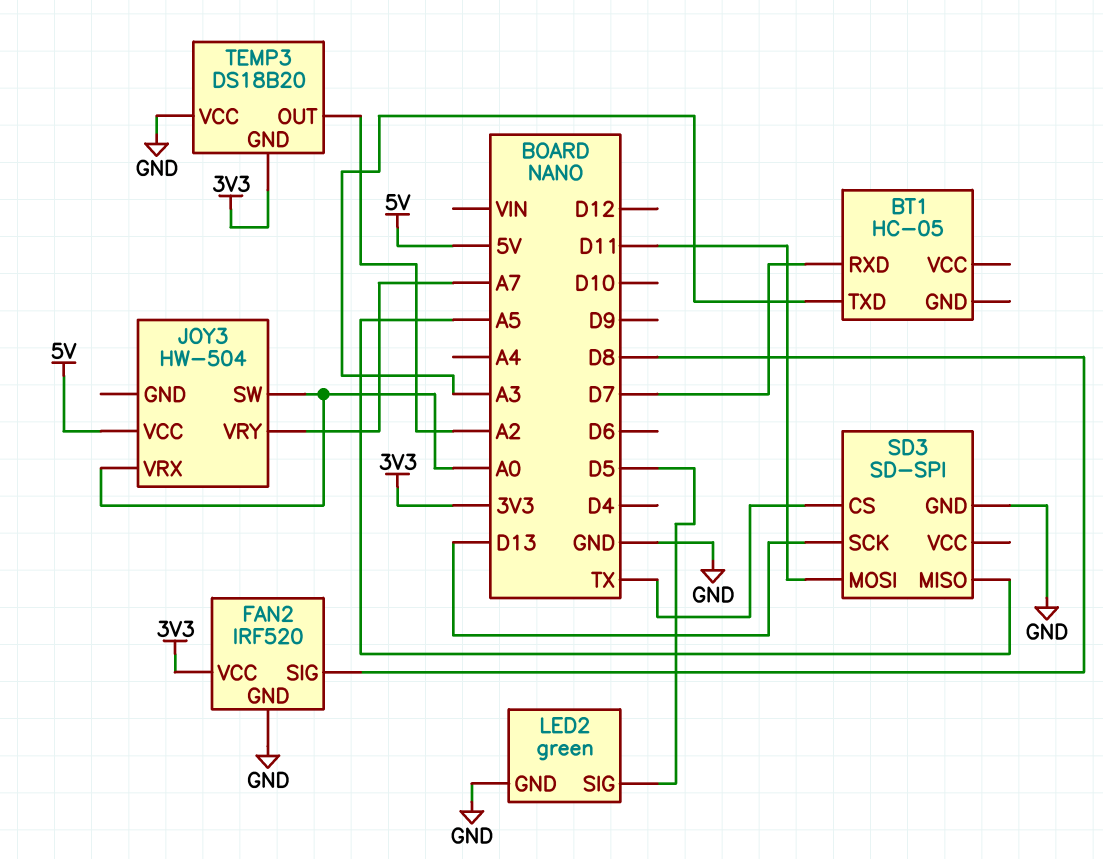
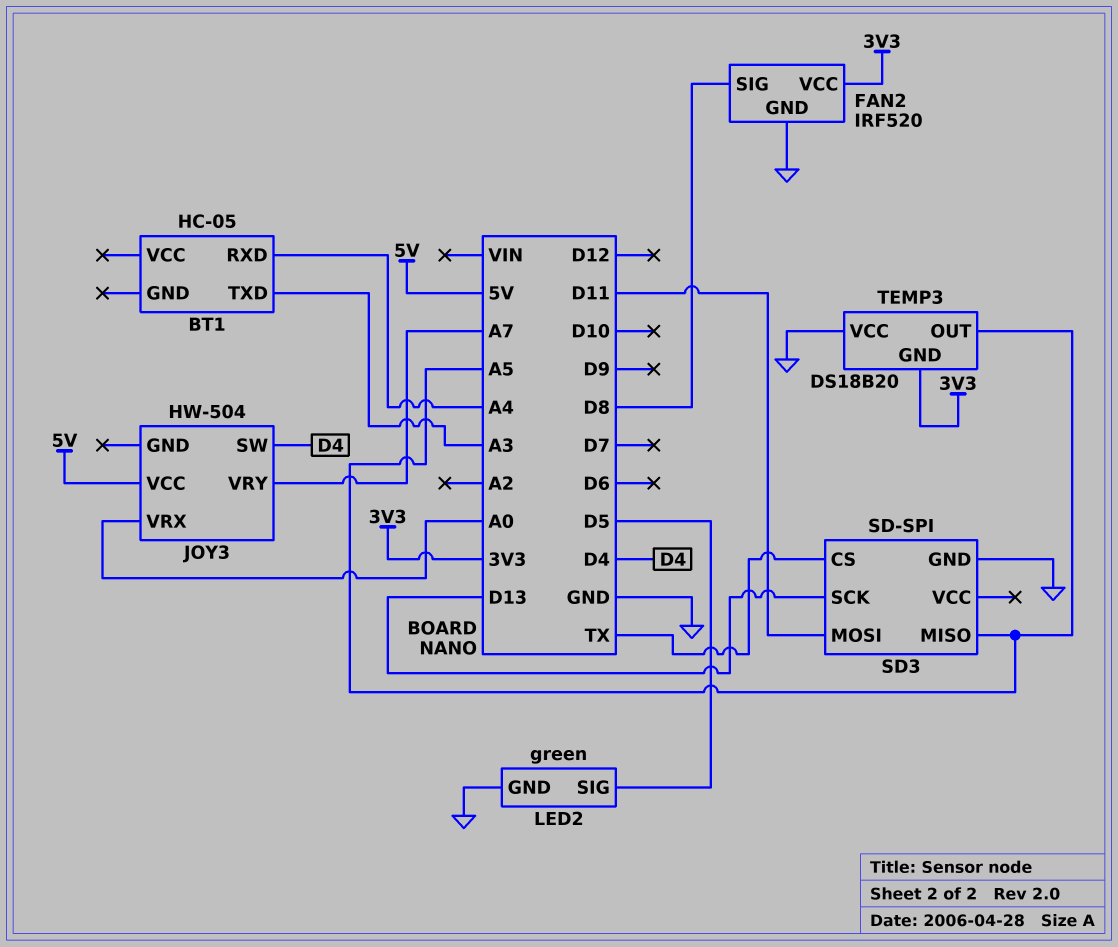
BT1 pin RXD: D7 -> A4
JOY3 pin SW: A0 -> D4
TEMP3 pin OUT: A2 -> A5

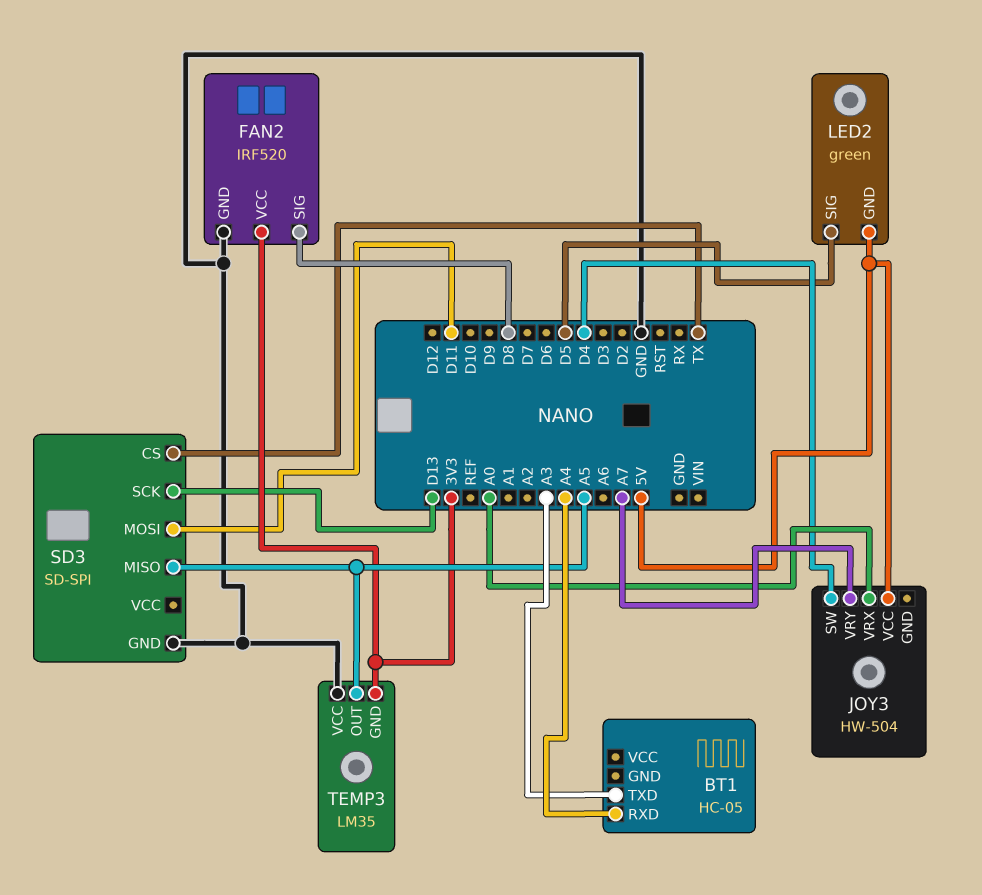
LED2 pin GND: GND -> 5V
TEMP3: DS18B20 -> LM35

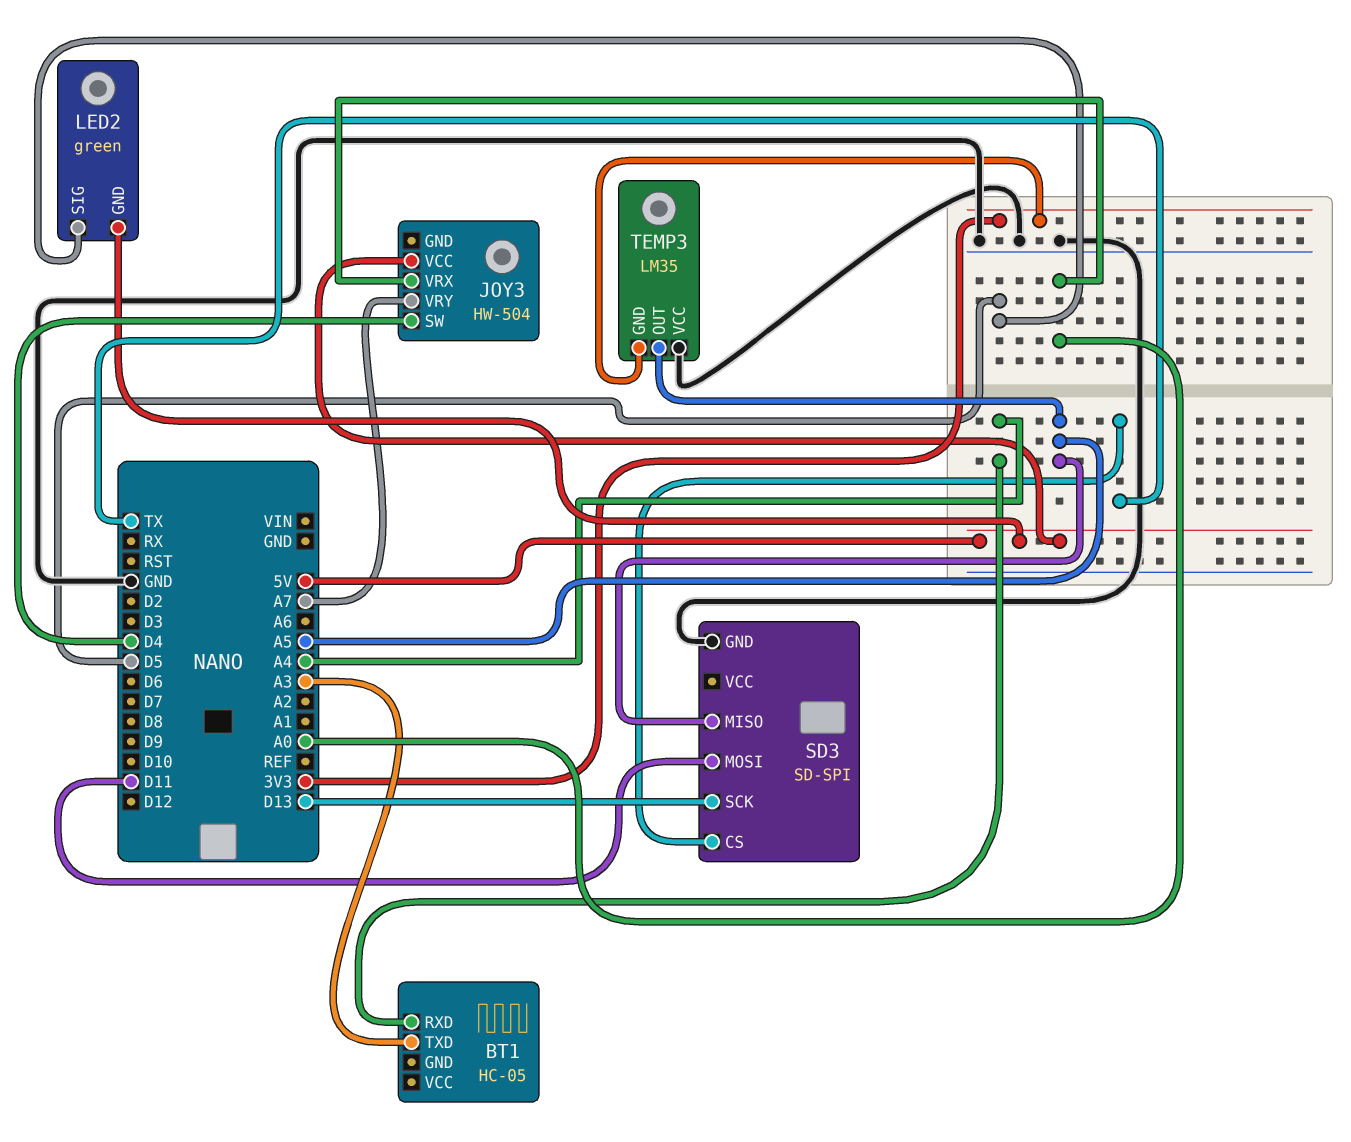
FAN2: IRF520 -> none
FAN2 pin GND: GND -> none
FAN2 pin SIG: D8 -> none
FAN2 pin VCC: 3V3 -> none

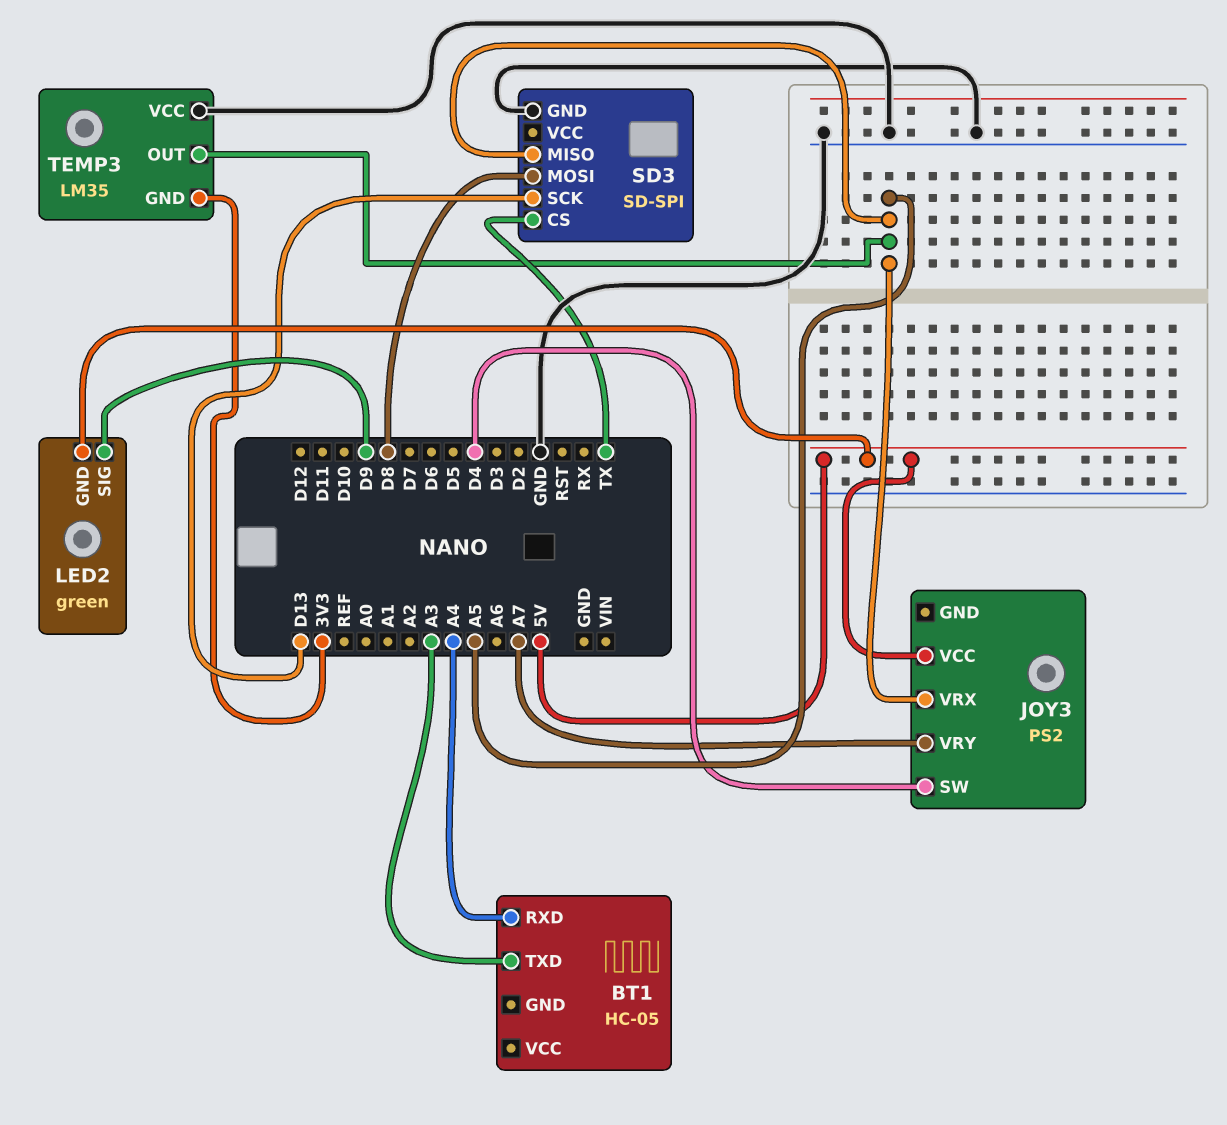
JOY3: HW-504 -> PS2
JOY3 pin VRX: A0 -> A5
LED2 pin SIG: D5 -> D9
SD3 pin MOSI: D11 -> D8

